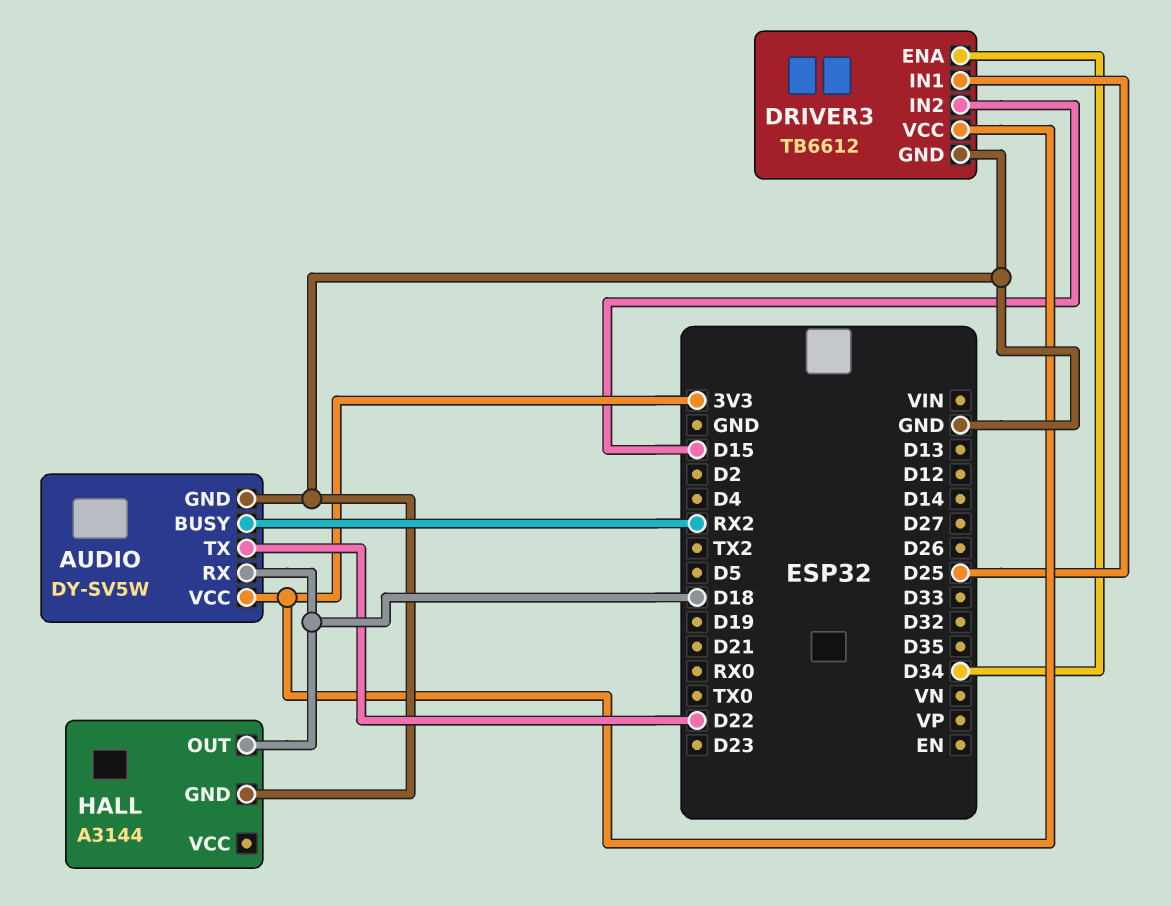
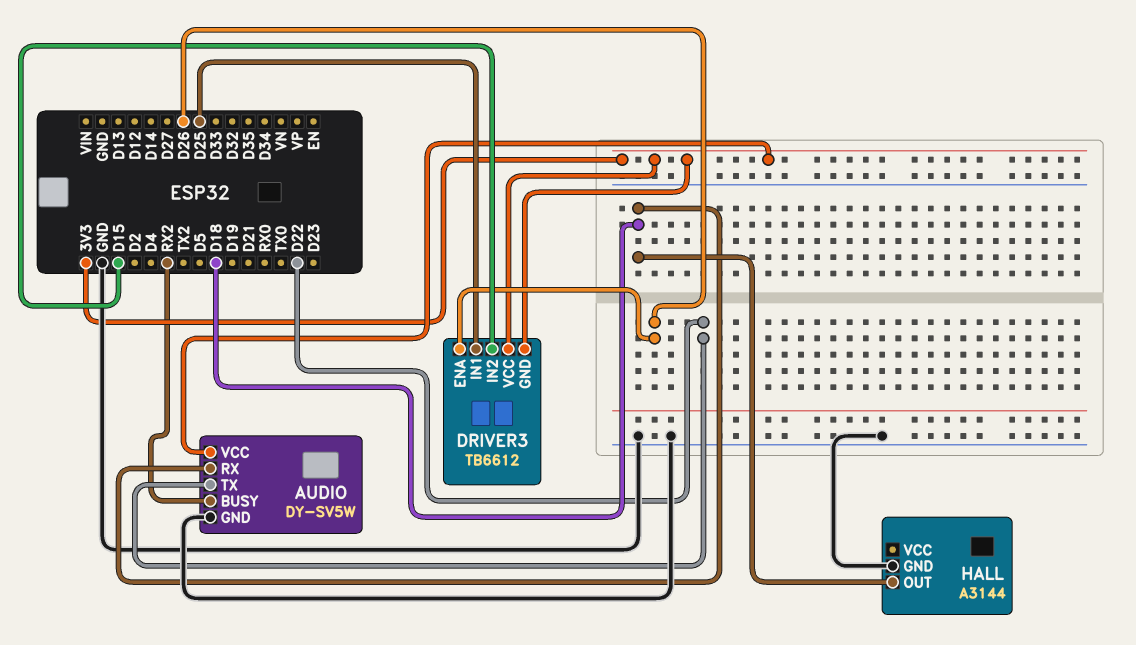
DRIVER3 pin ENA: D34 -> D26
DRIVER3 pin GND: GND -> 3V3

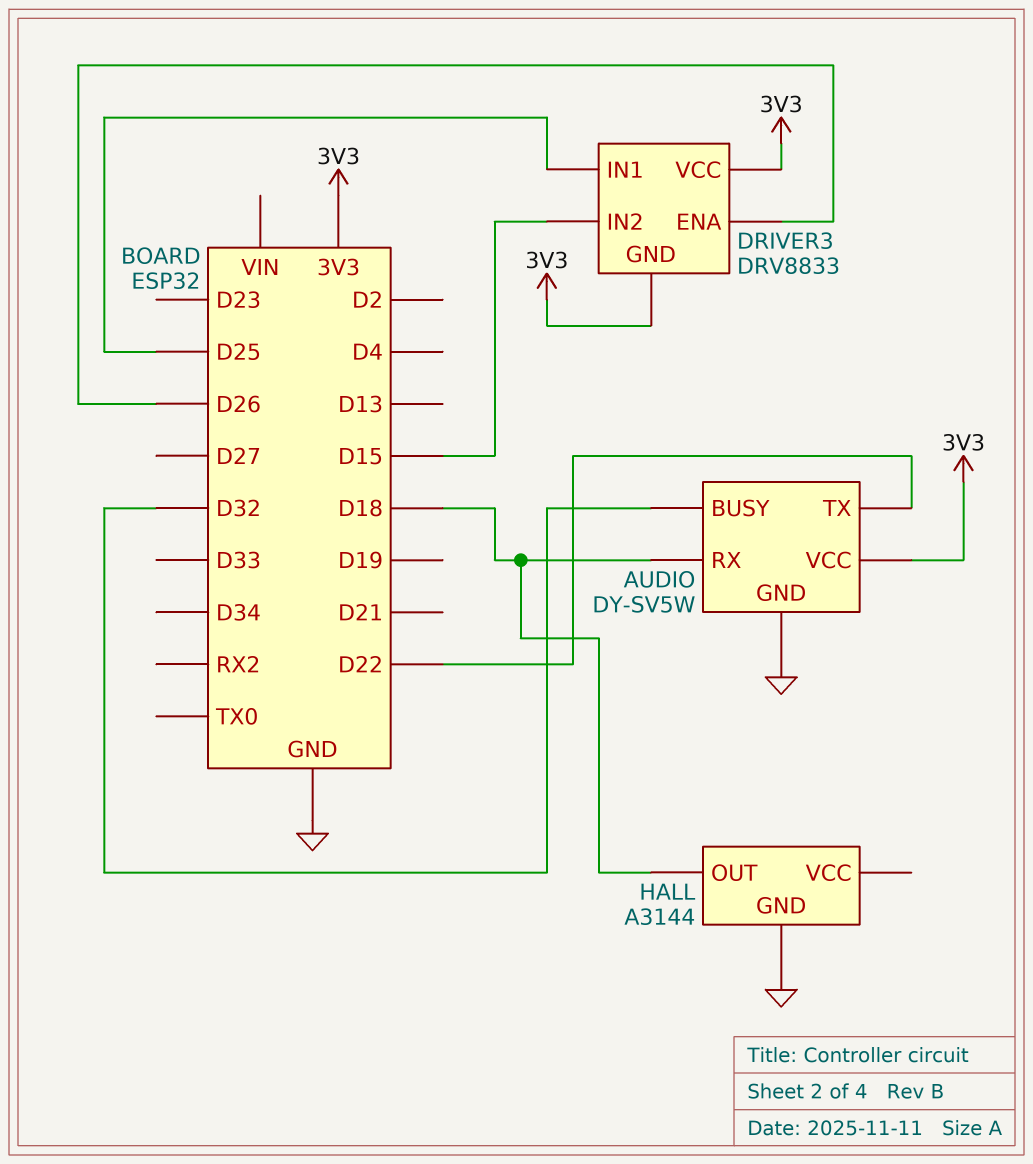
AUDIO pin BUSY: RX2 -> D32
DRIVER3: TB6612 -> DRV8833

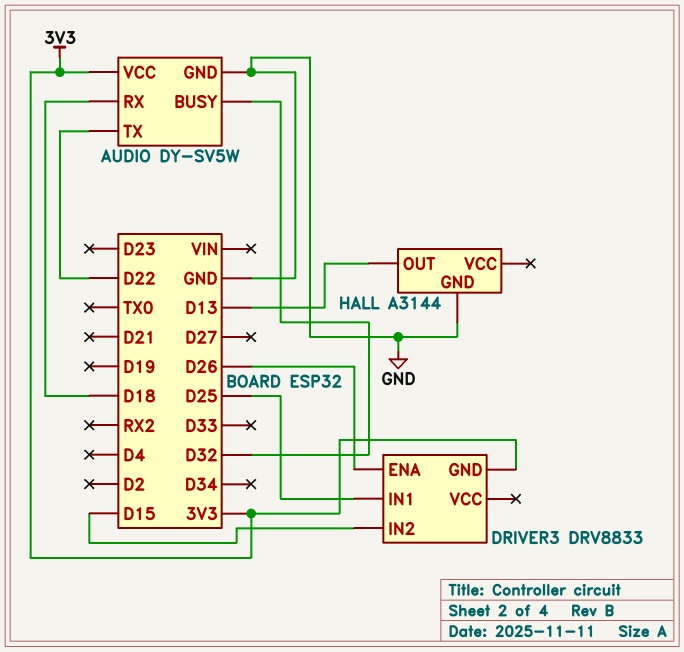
DRIVER3 pin VCC: 3V3 -> none
HALL pin OUT: D18 -> D13

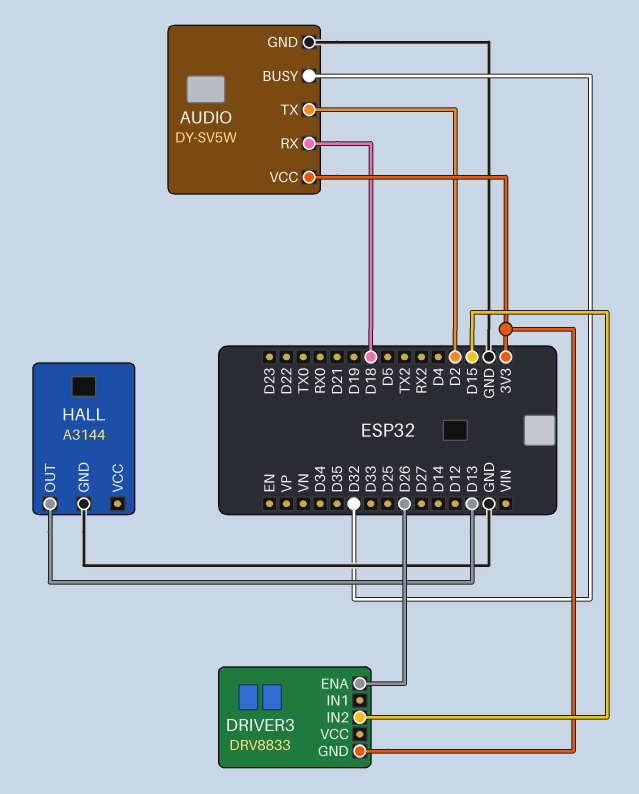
AUDIO pin TX: D22 -> D2
DRIVER3 pin IN1: D25 -> none

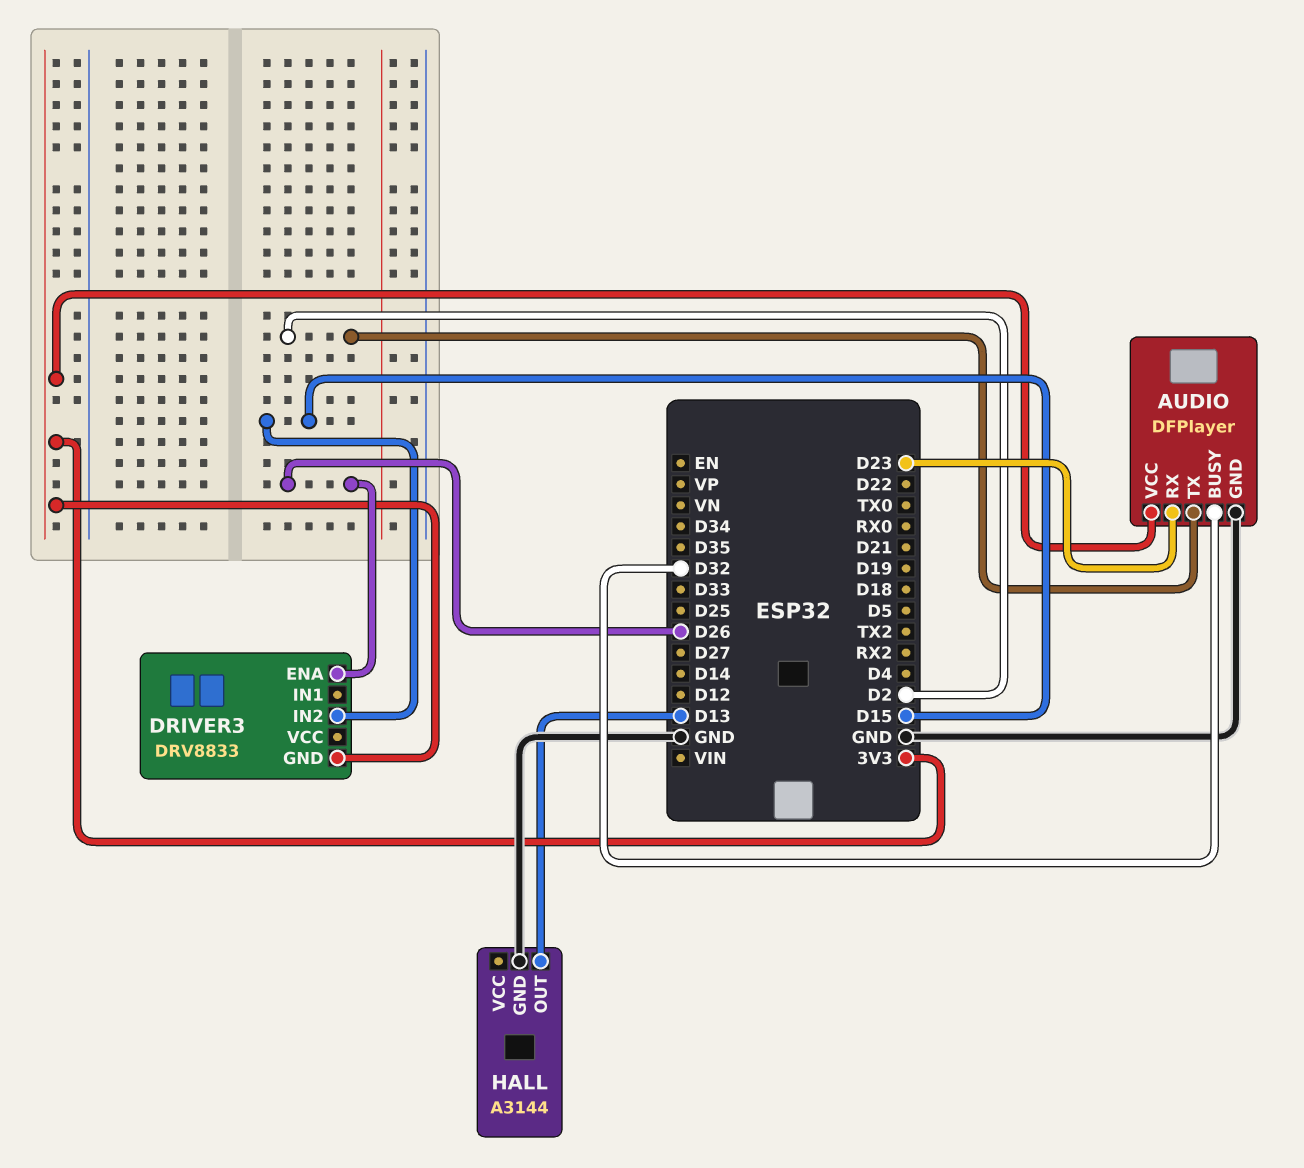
AUDIO: DY-SV5W -> DFPlayer
AUDIO pin RX: D18 -> D23

